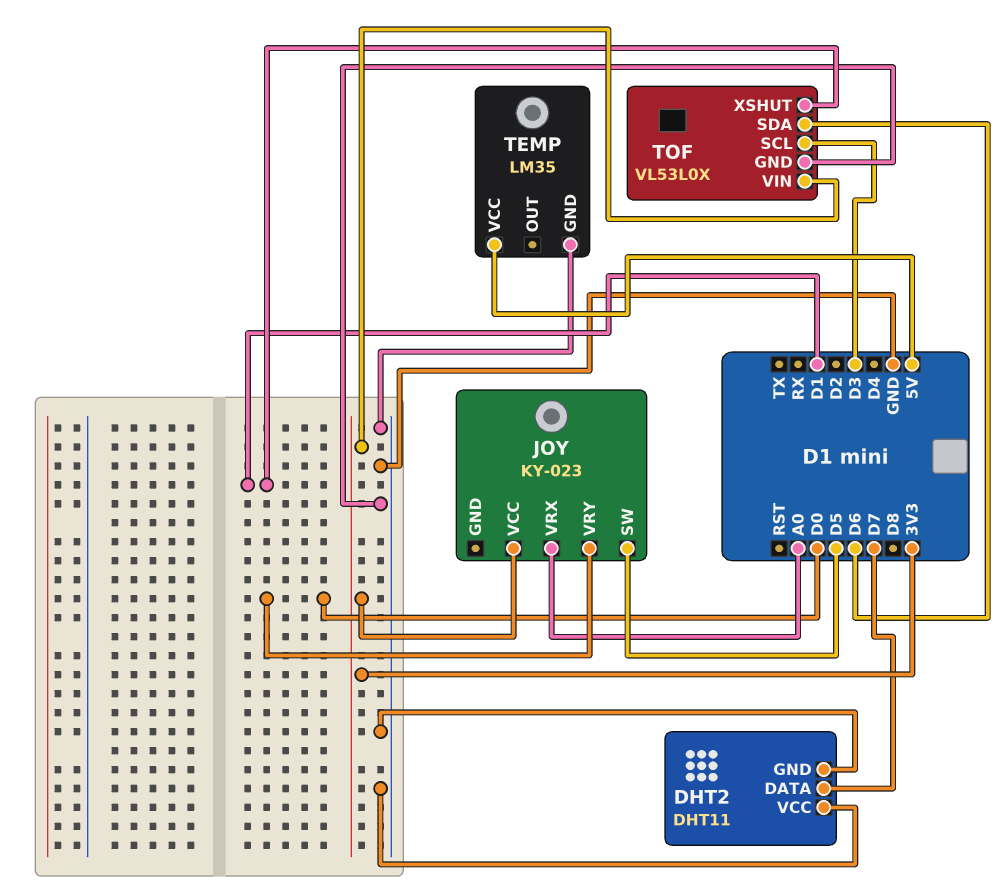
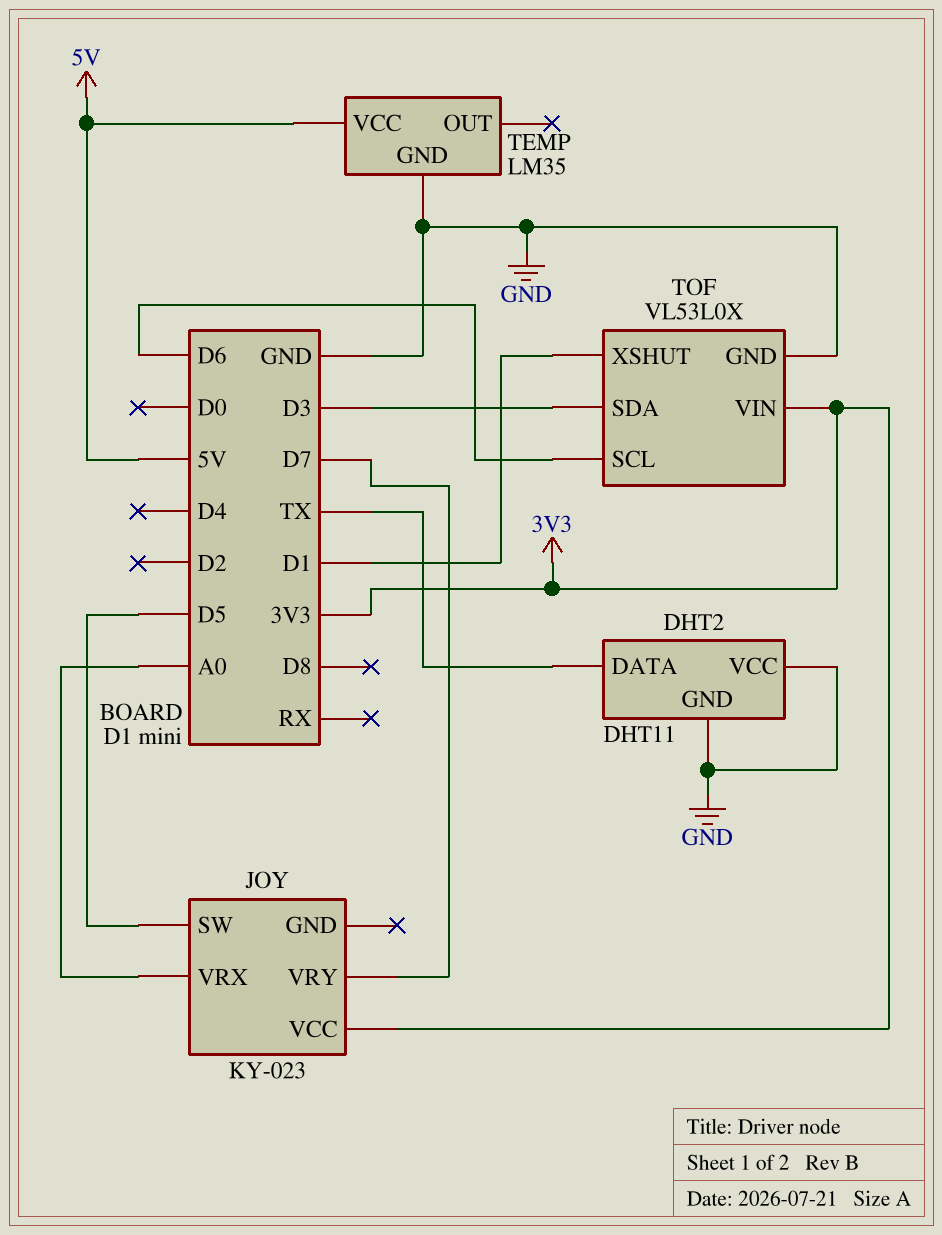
DHT2 pin DATA: D7 -> TX
JOY pin VRY: D0 -> D7
TOF pin SCL: D3 -> D6
TOF pin SDA: D6 -> D3

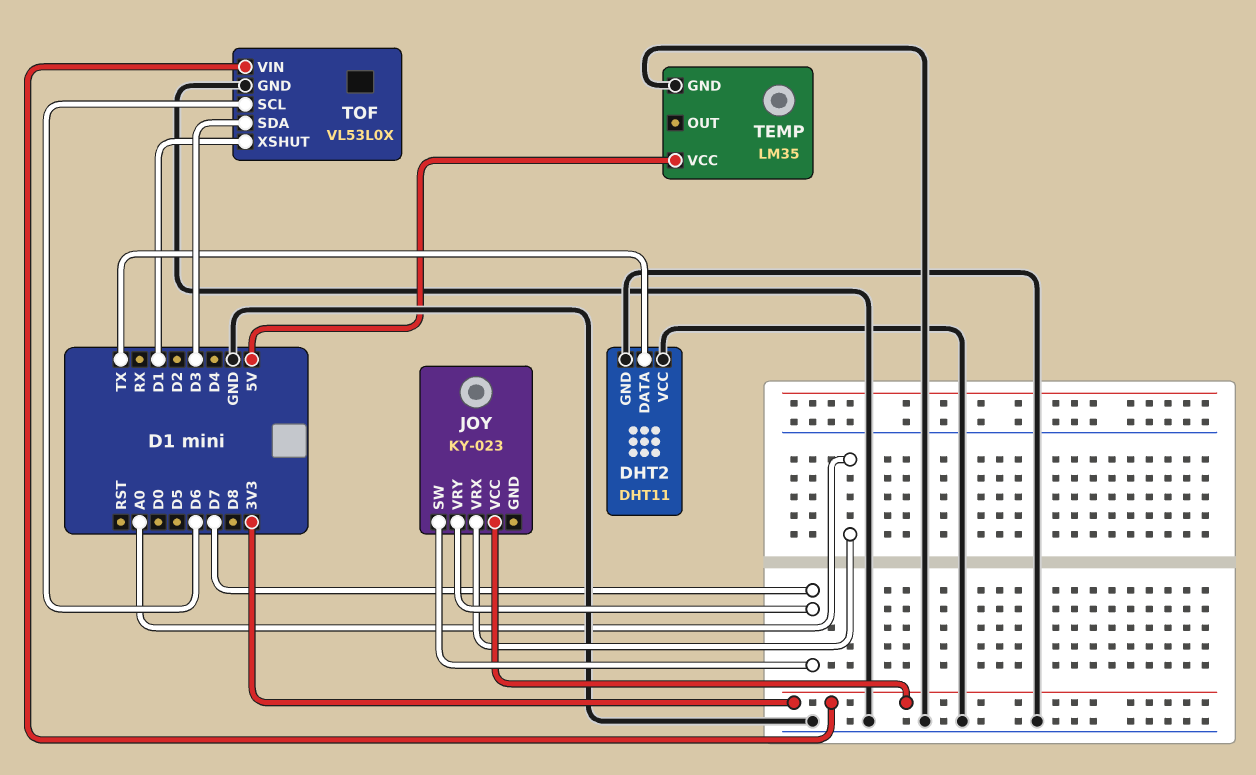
JOY pin SW: D5 -> D7

